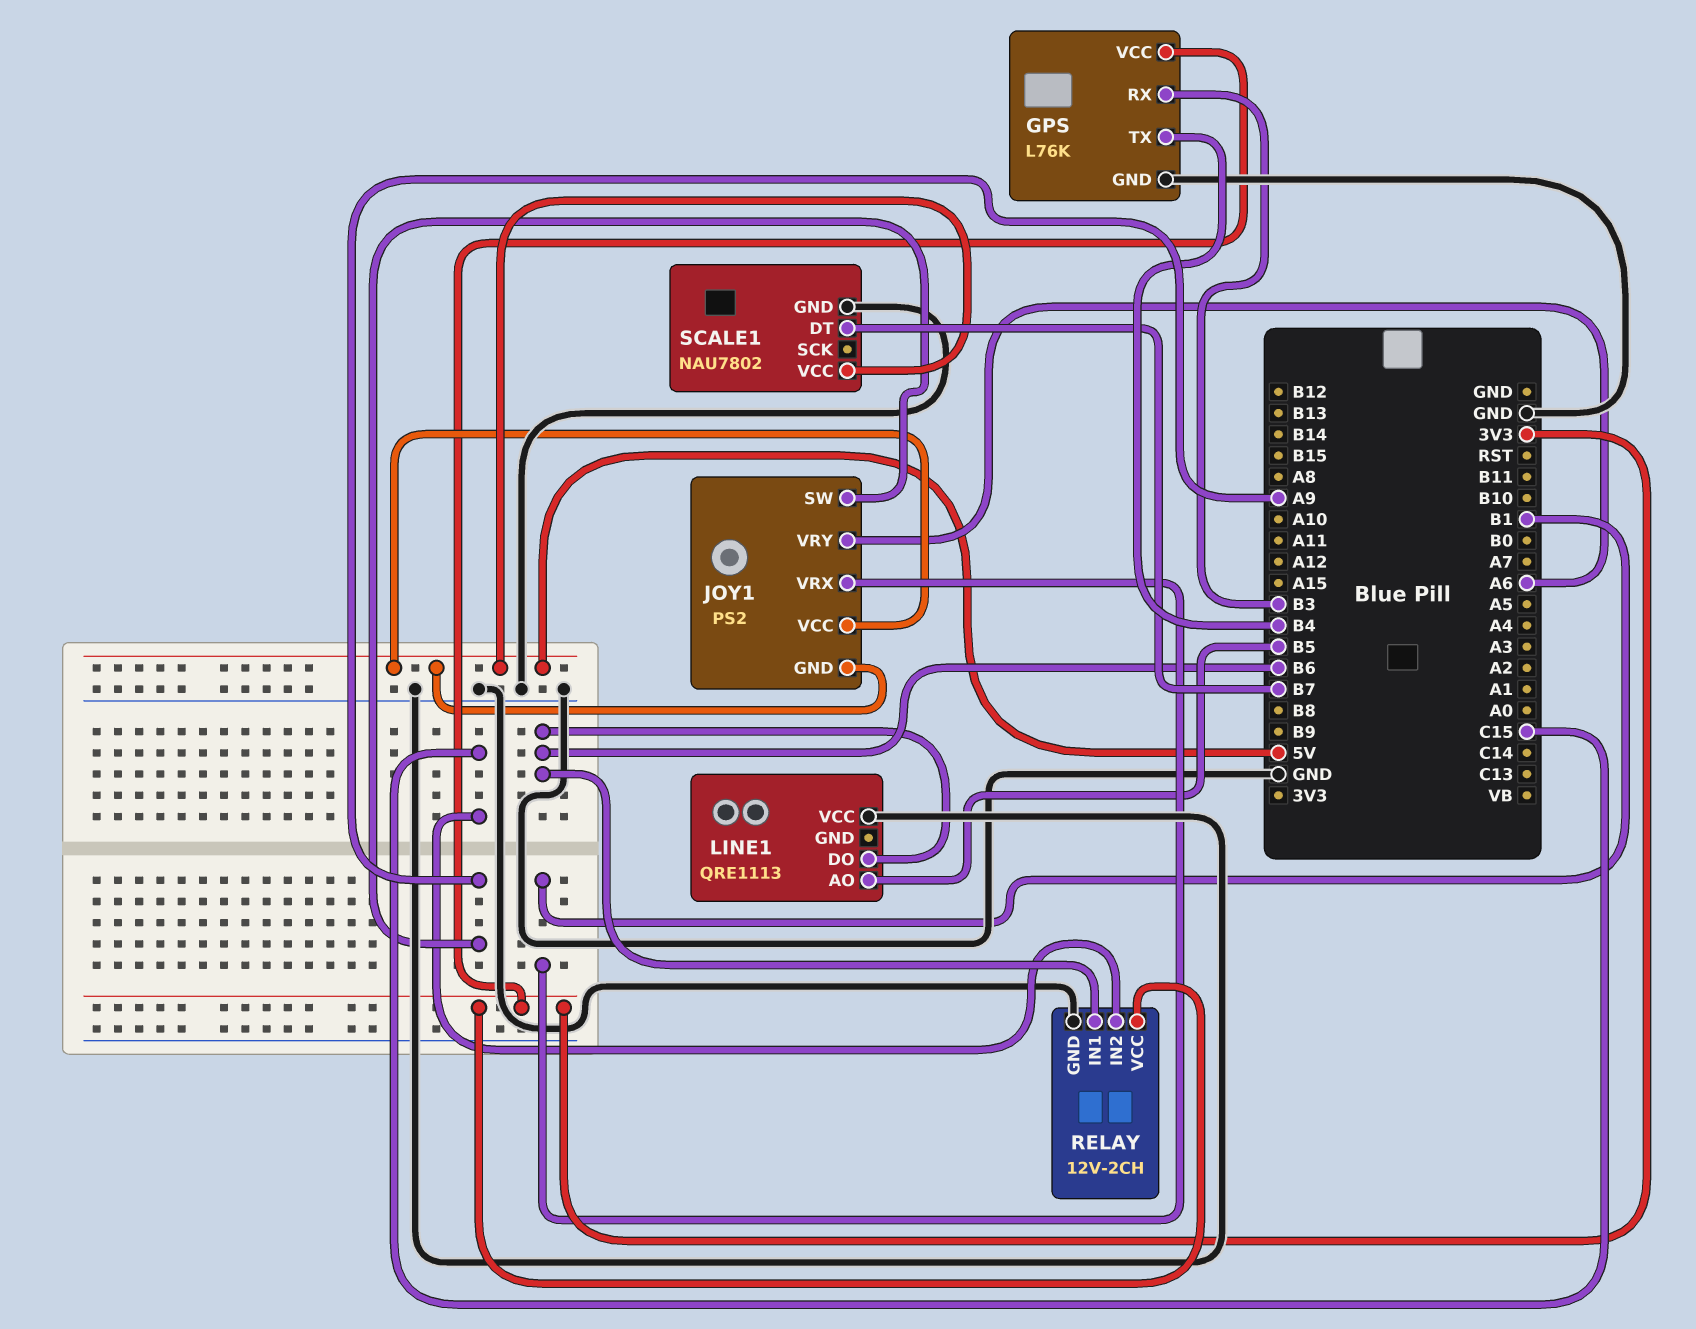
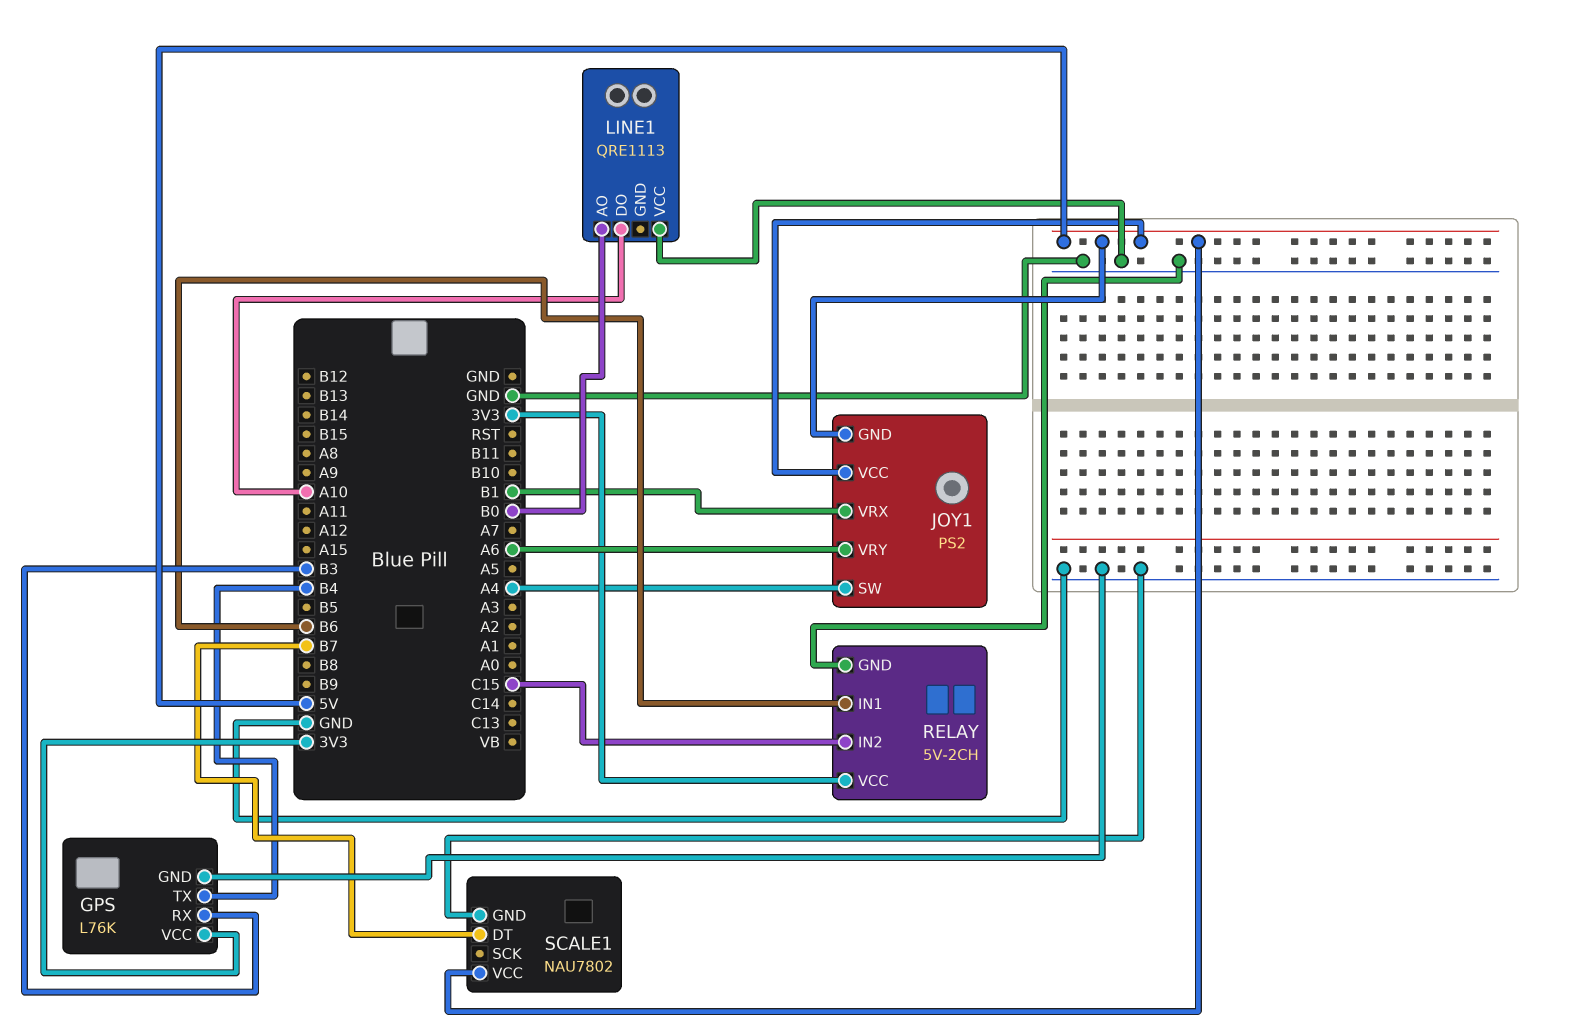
JOY1 pin SW: A9 -> A4
LINE1 pin AO: B5 -> B0
LINE1 pin DO: B6 -> A10
RELAY: 12V-2CH -> 5V-2CH

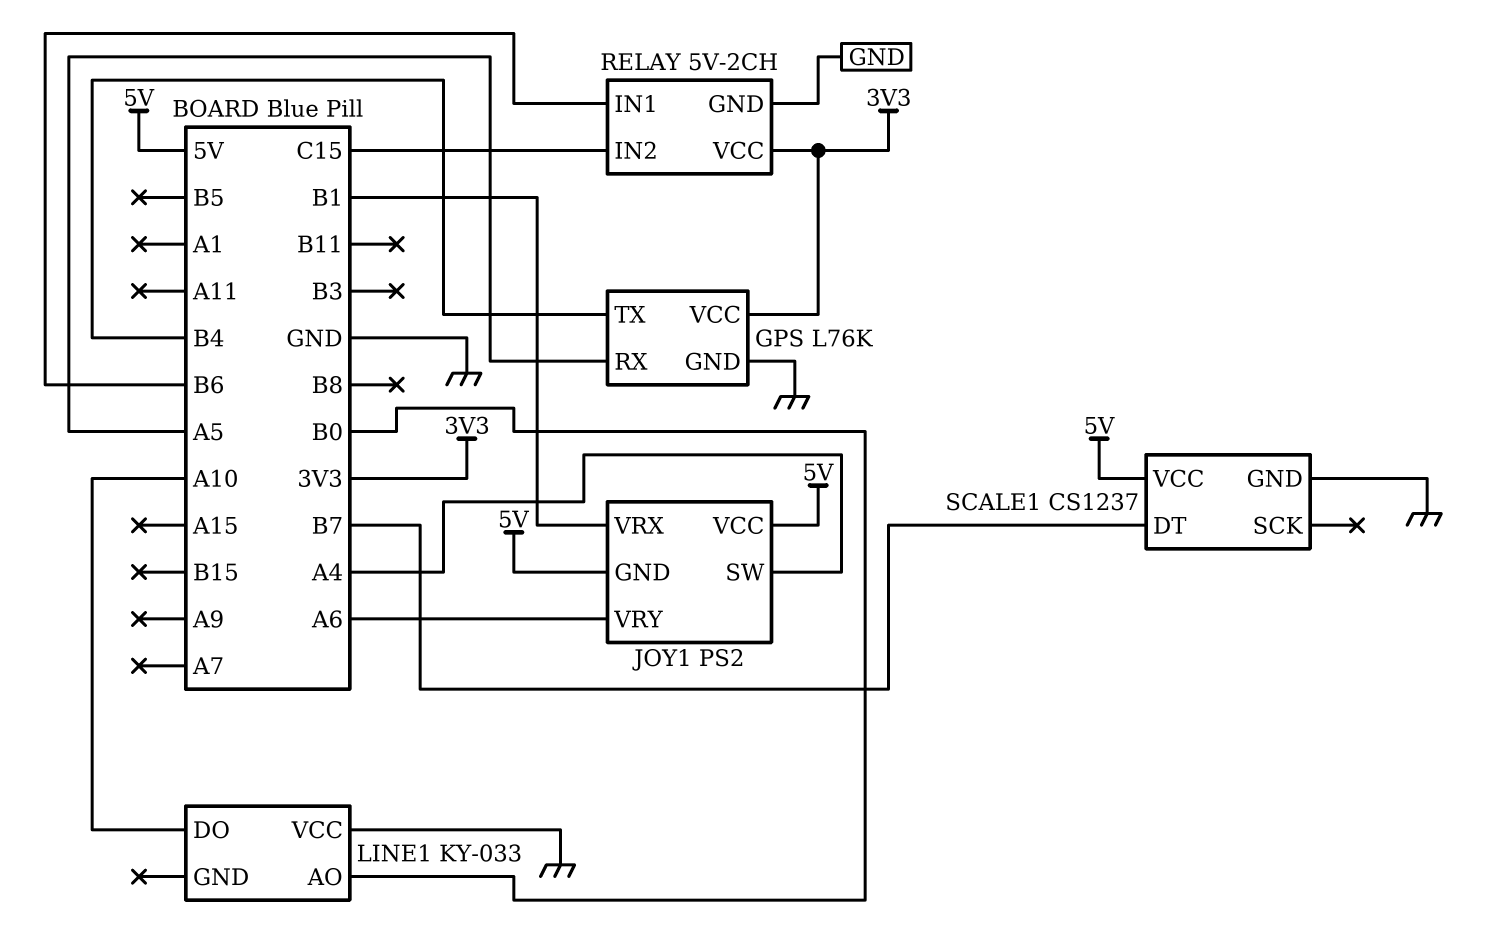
GPS pin RX: B3 -> A5
LINE1: QRE1113 -> KY-033
SCALE1: NAU7802 -> CS1237

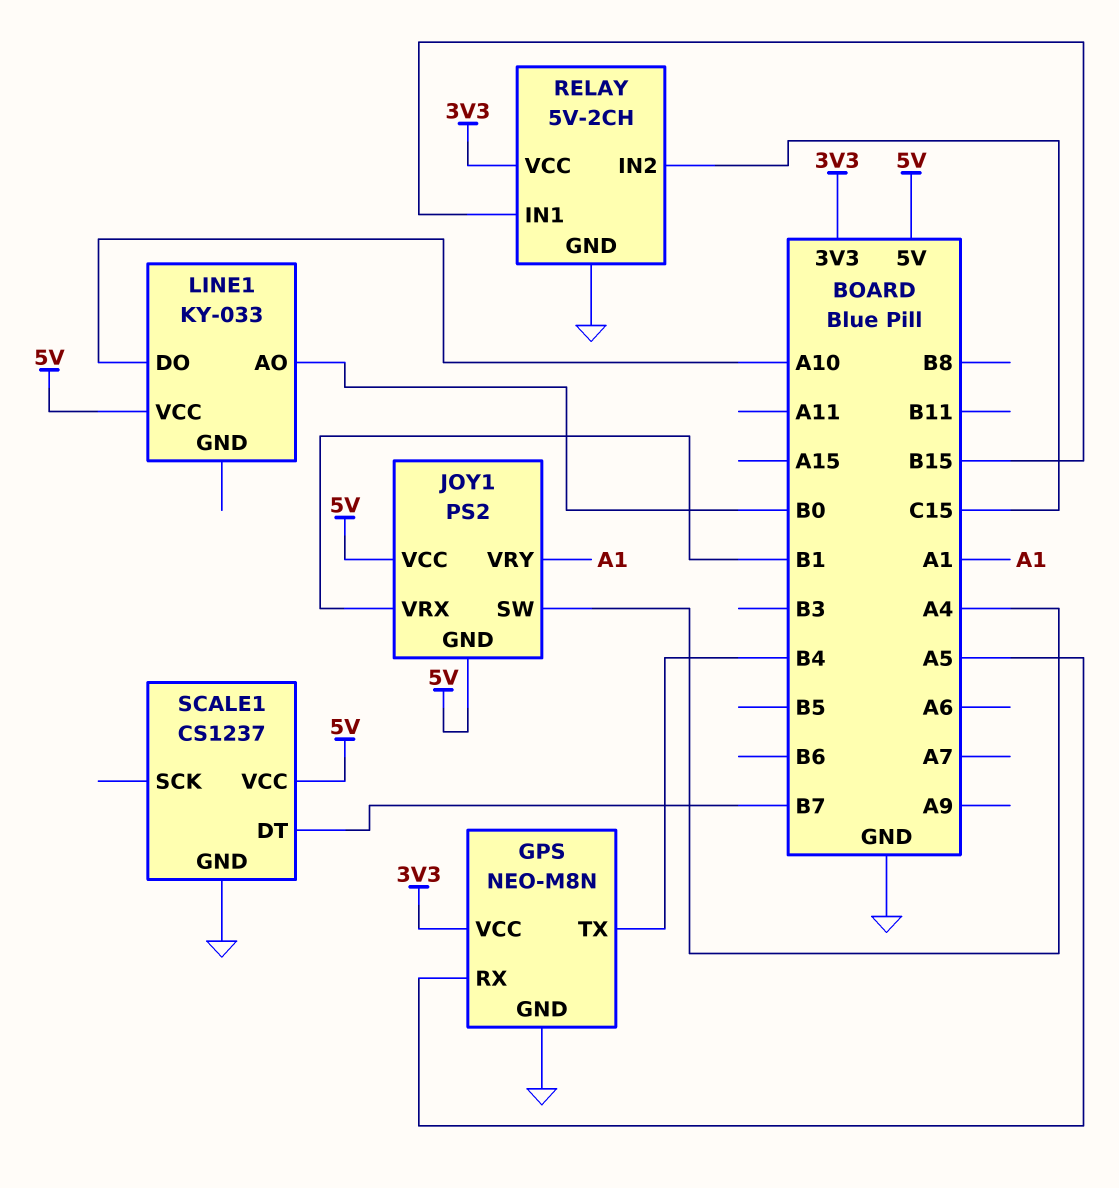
GPS: L76K -> NEO-M8N
JOY1 pin VRY: A6 -> A1
LINE1 pin VCC: GND -> 5V
RELAY pin IN1: B6 -> B15

